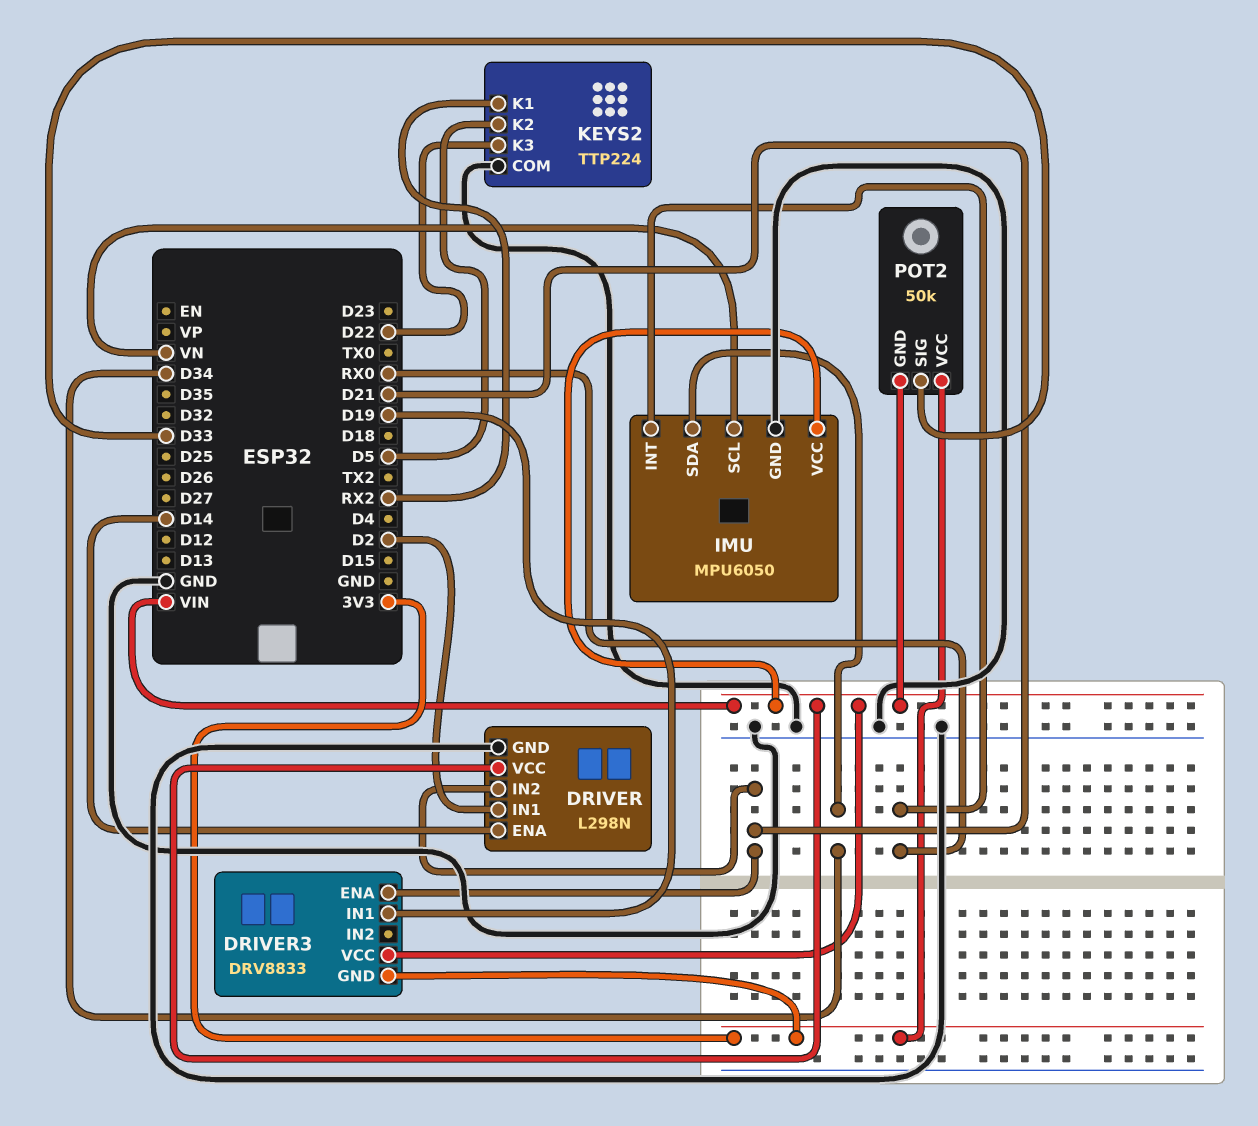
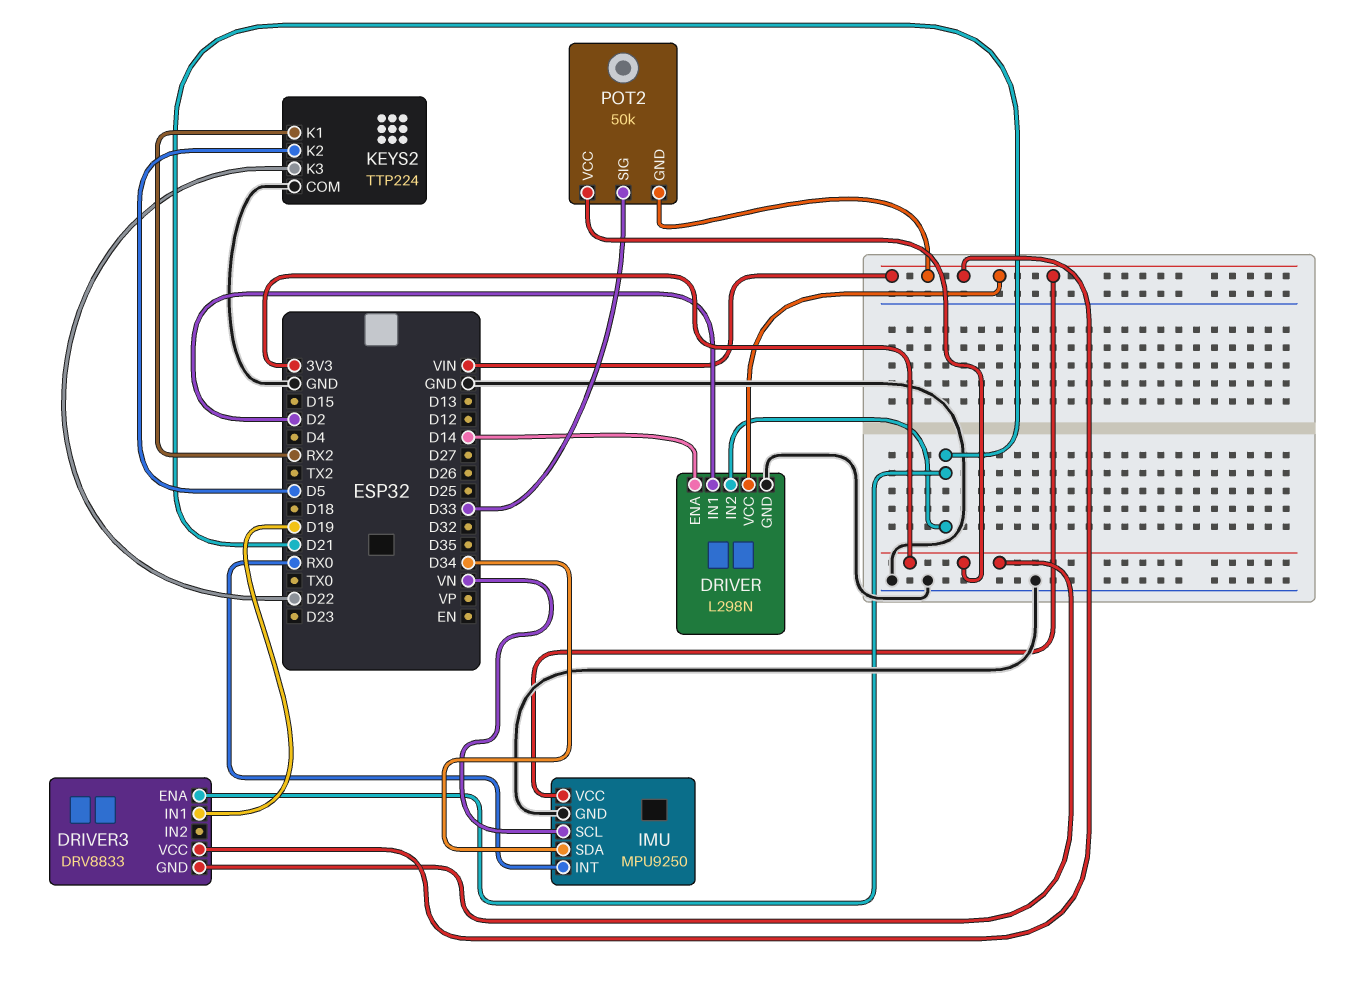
IMU: MPU6050 -> MPU9250

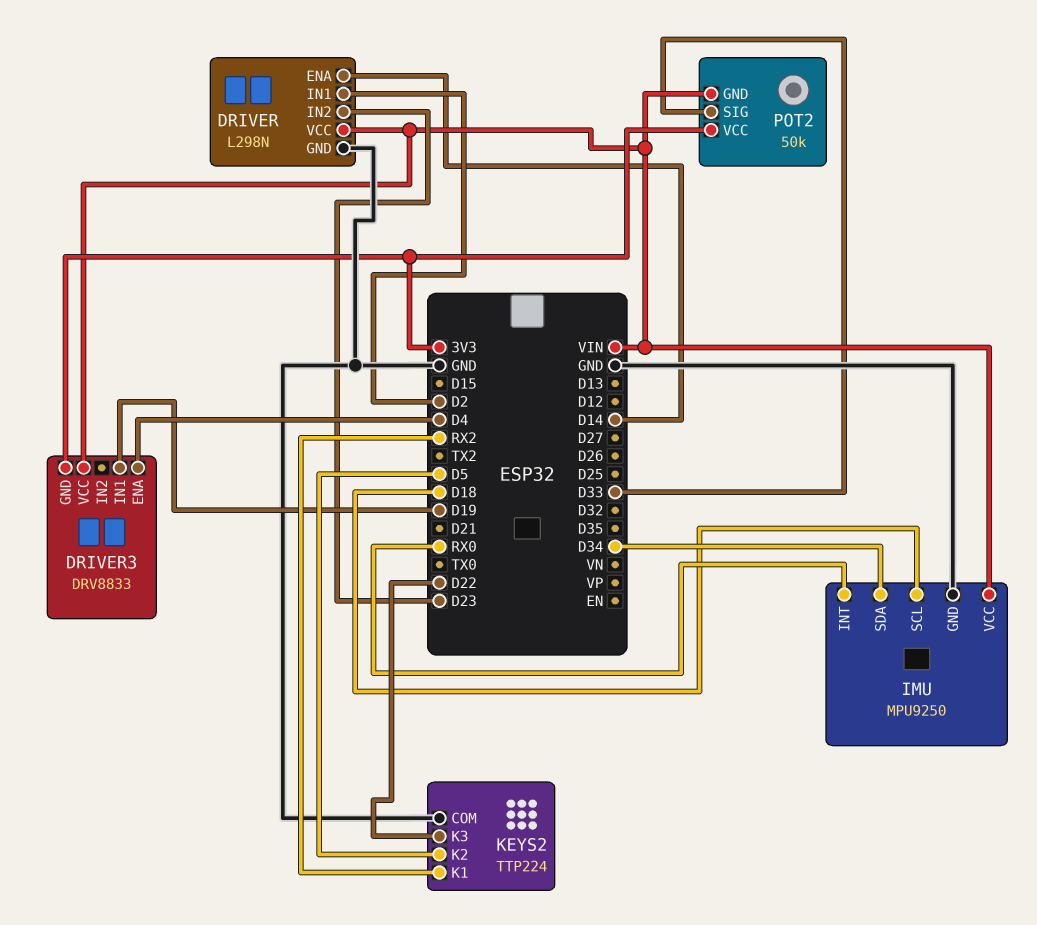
DRIVER pin IN2: D21 -> D23
DRIVER3 pin ENA: D21 -> D4
IMU pin SCL: VN -> D18

